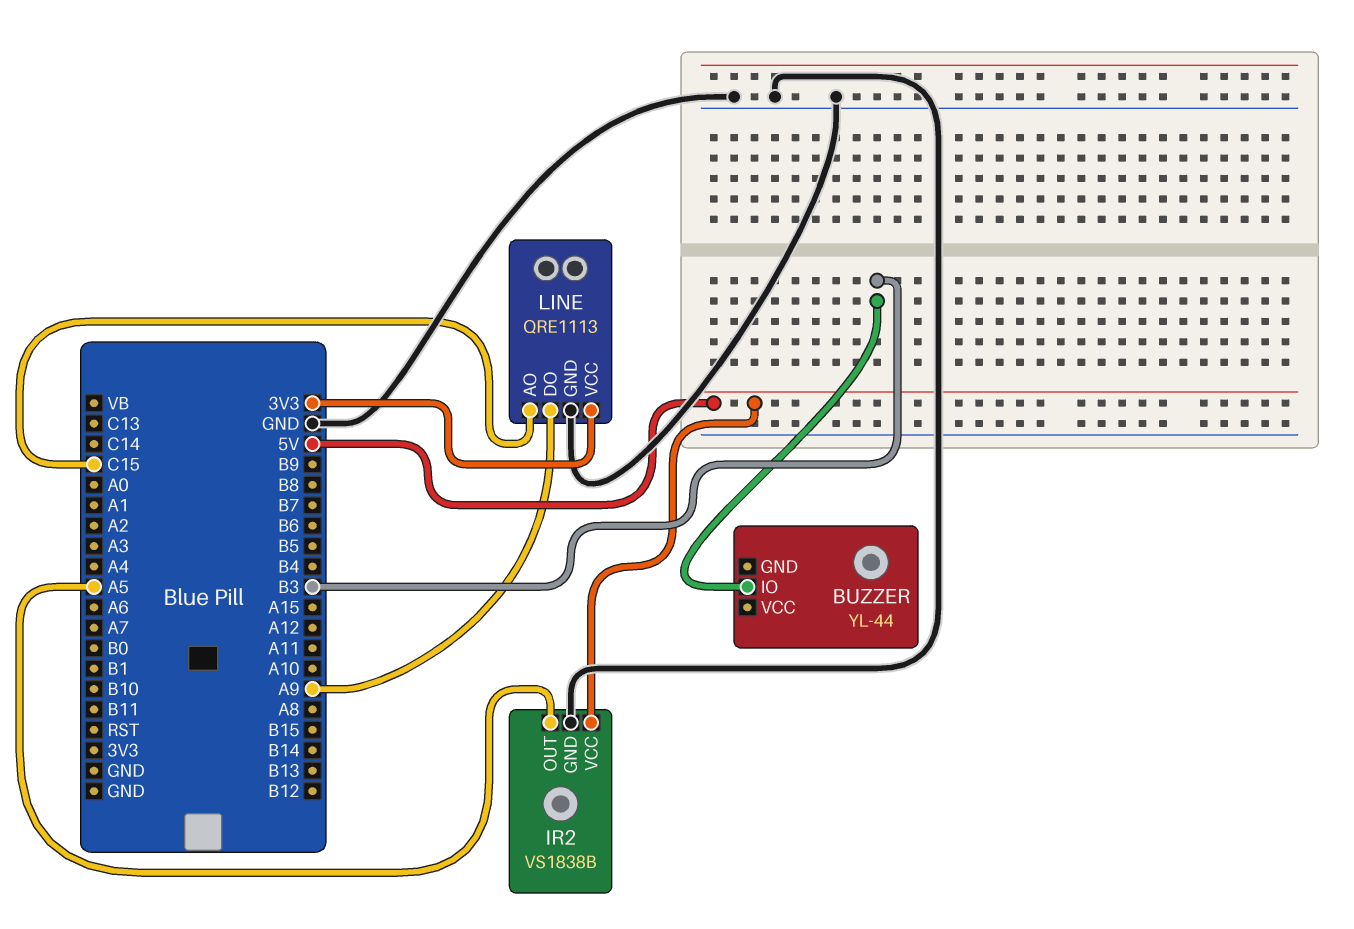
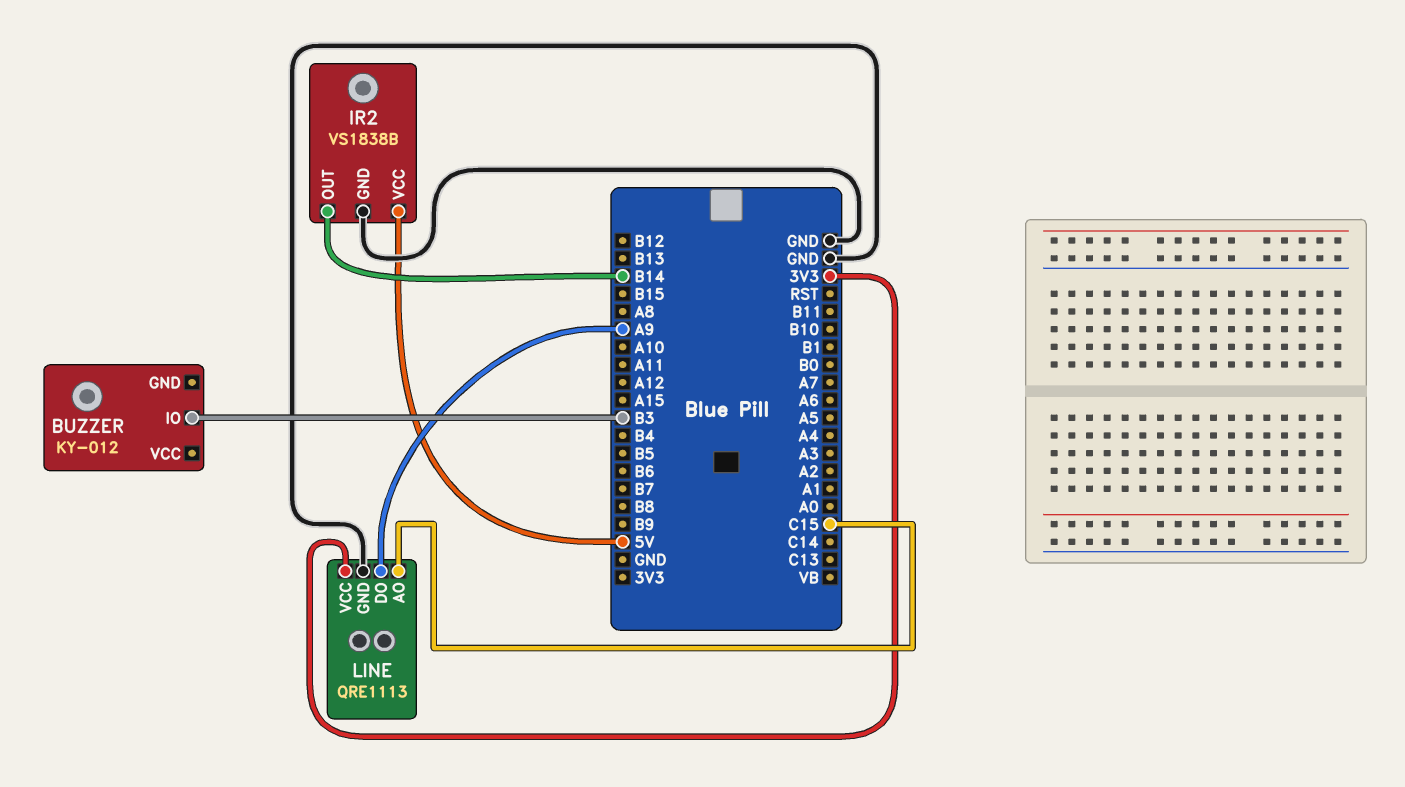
BUZZER: YL-44 -> KY-012
IR2 pin OUT: A5 -> B14

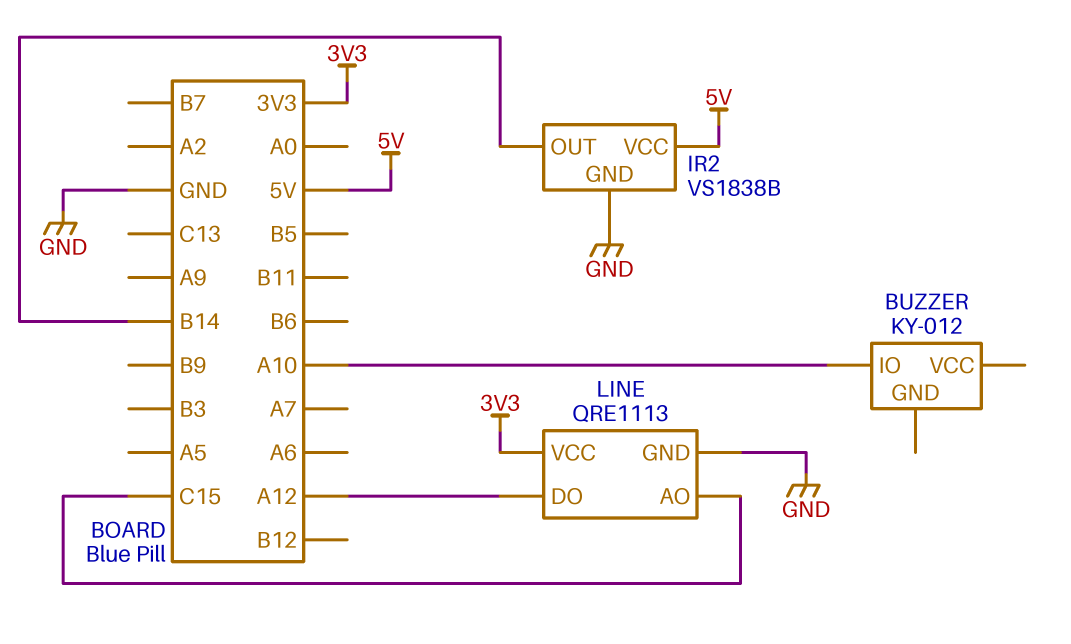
BUZZER pin IO: B3 -> A10
LINE pin DO: A9 -> A12

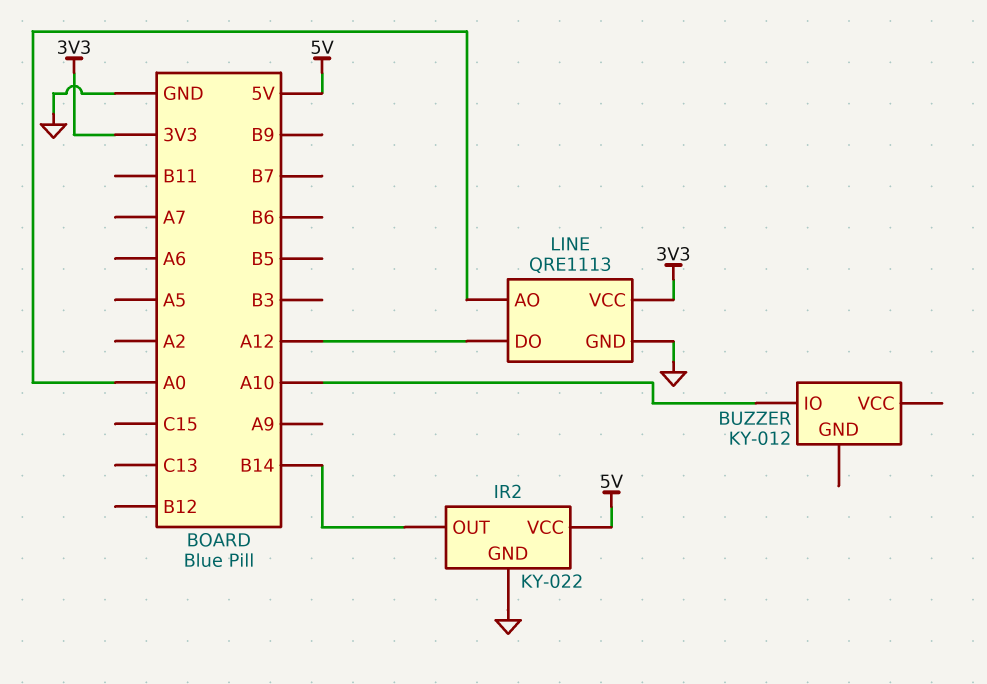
IR2: VS1838B -> KY-022
LINE pin AO: C15 -> A0

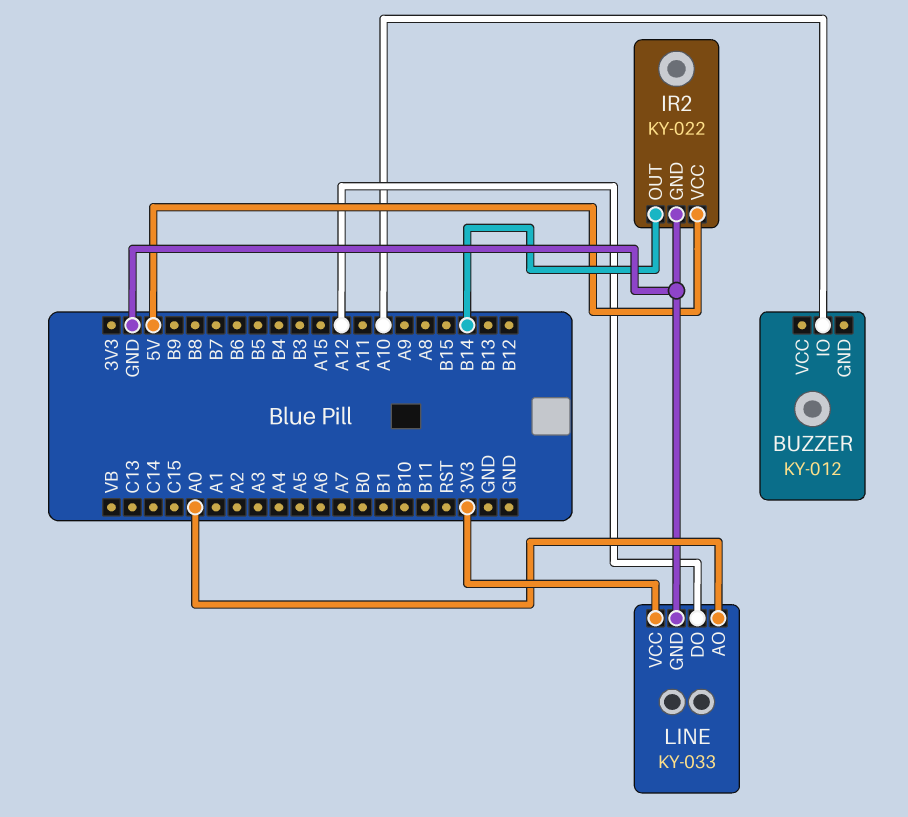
LINE: QRE1113 -> KY-033

